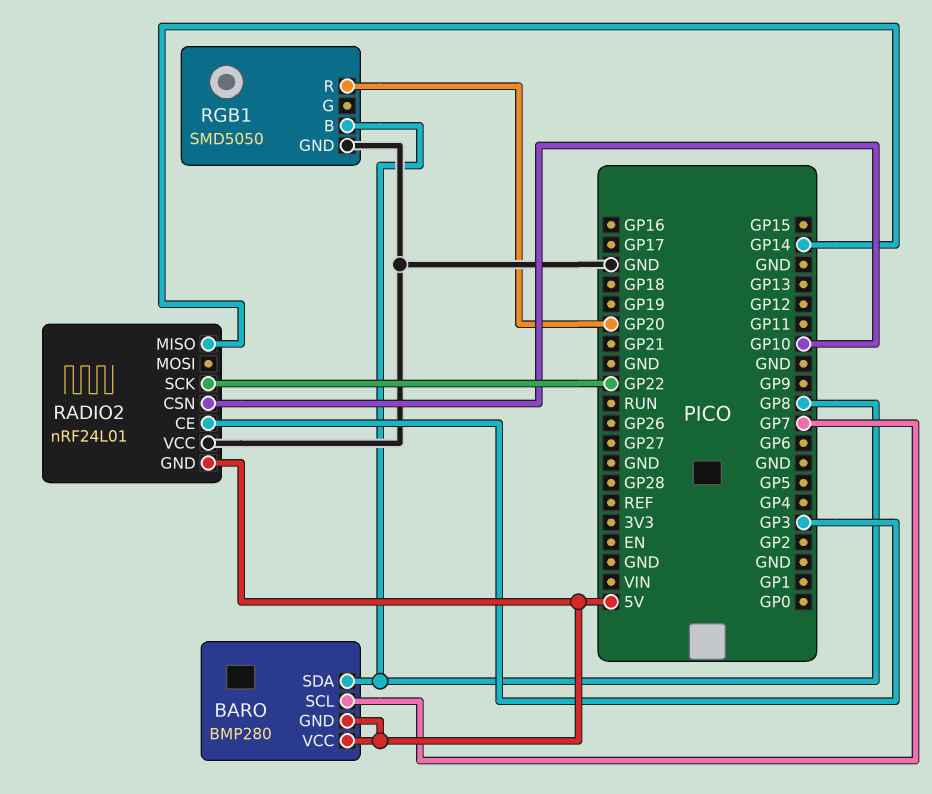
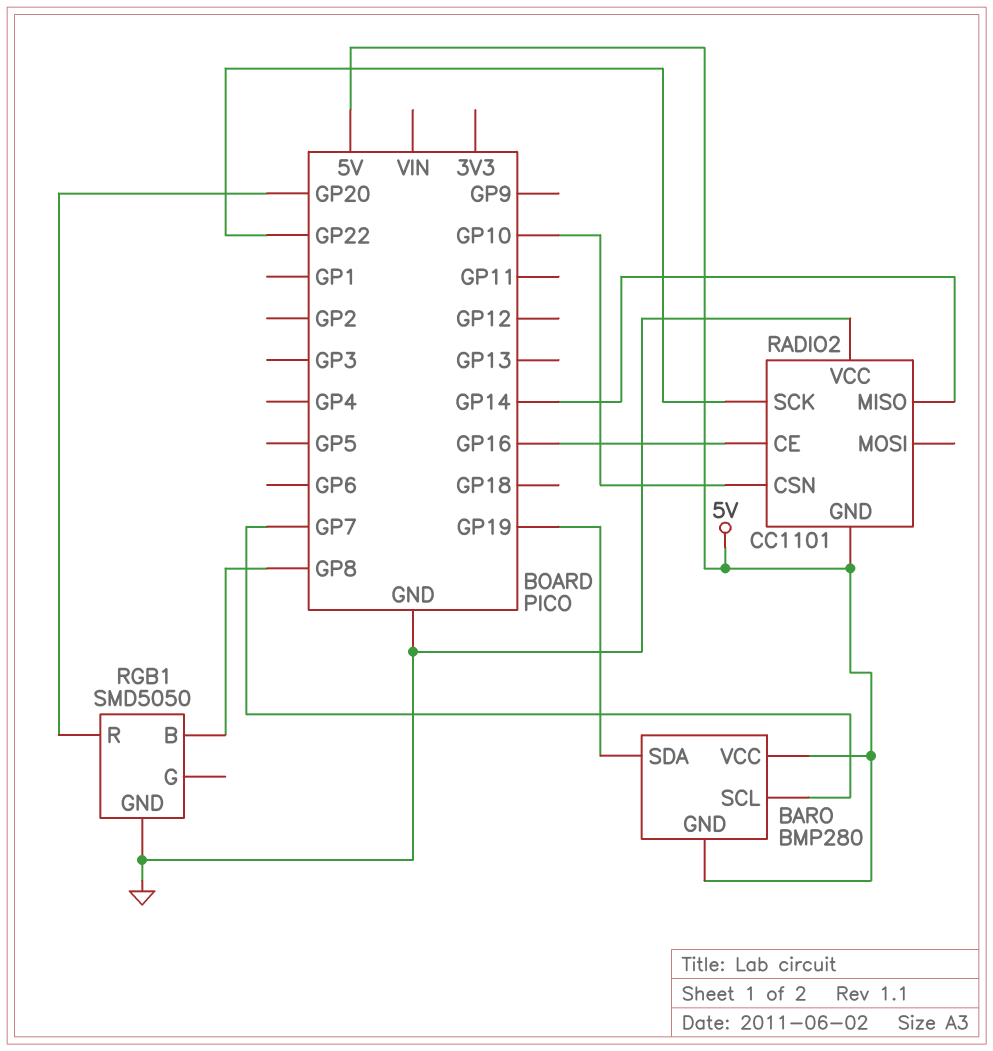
BARO pin SDA: GP8 -> GP19
RADIO2: nRF24L01 -> CC1101
RADIO2 pin CE: GP3 -> GP16

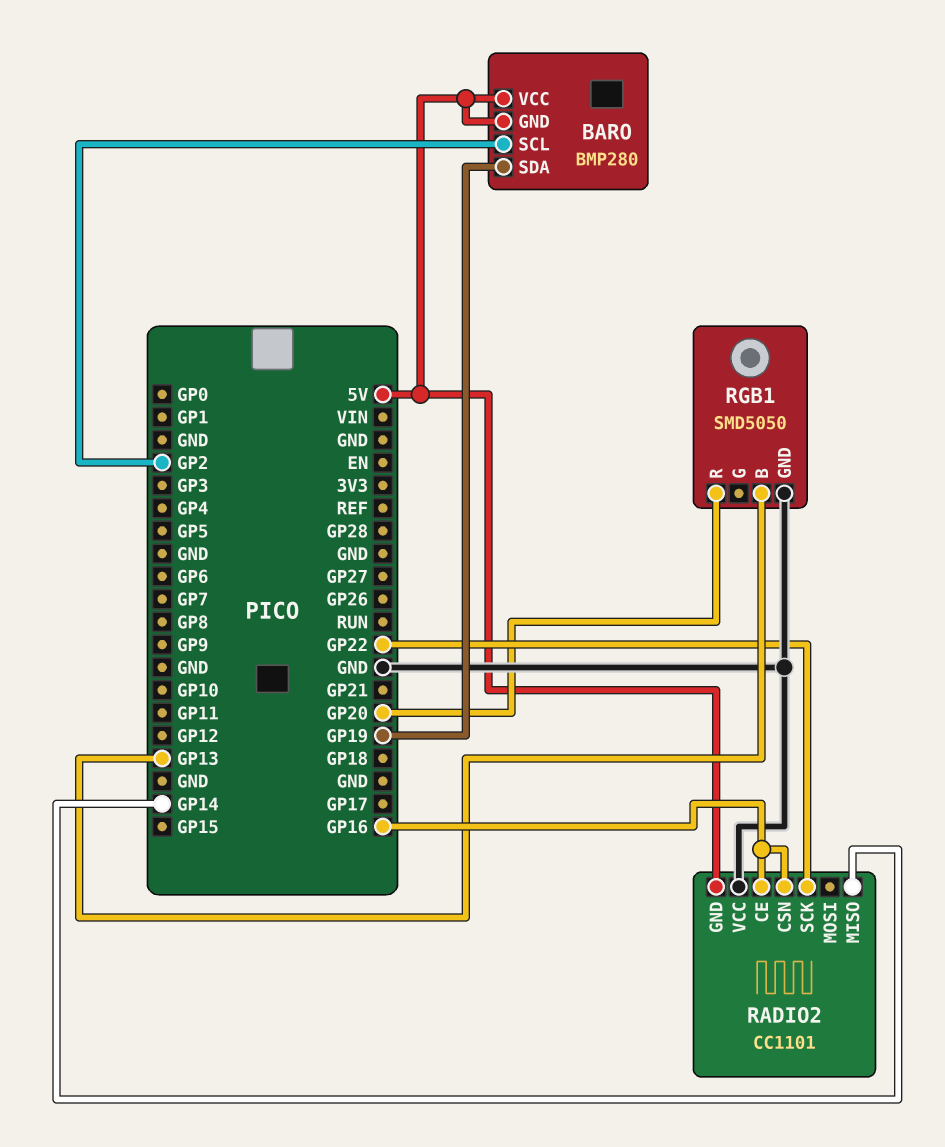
BARO pin SCL: GP7 -> GP2
RADIO2 pin CSN: GP10 -> GP16
RGB1 pin B: GP8 -> GP13

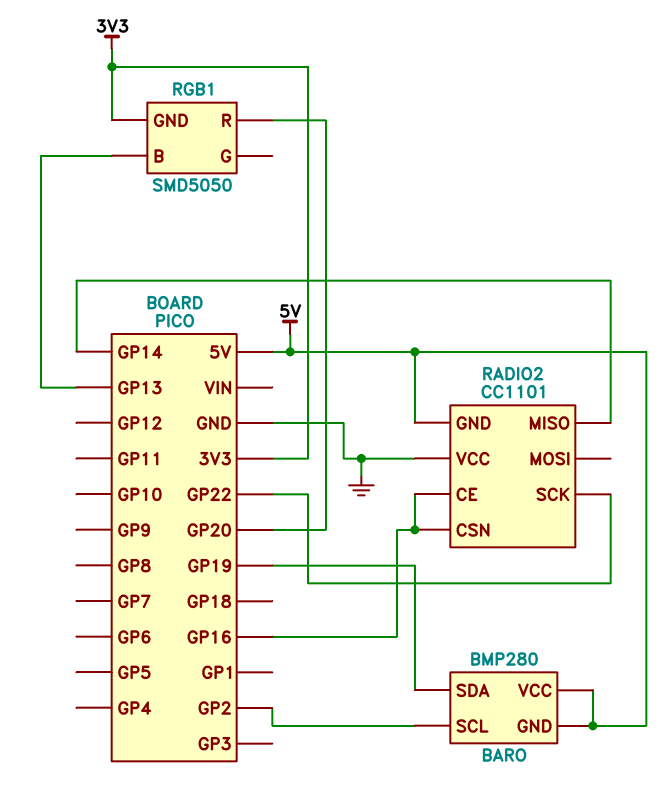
RGB1 pin GND: GND -> 3V3

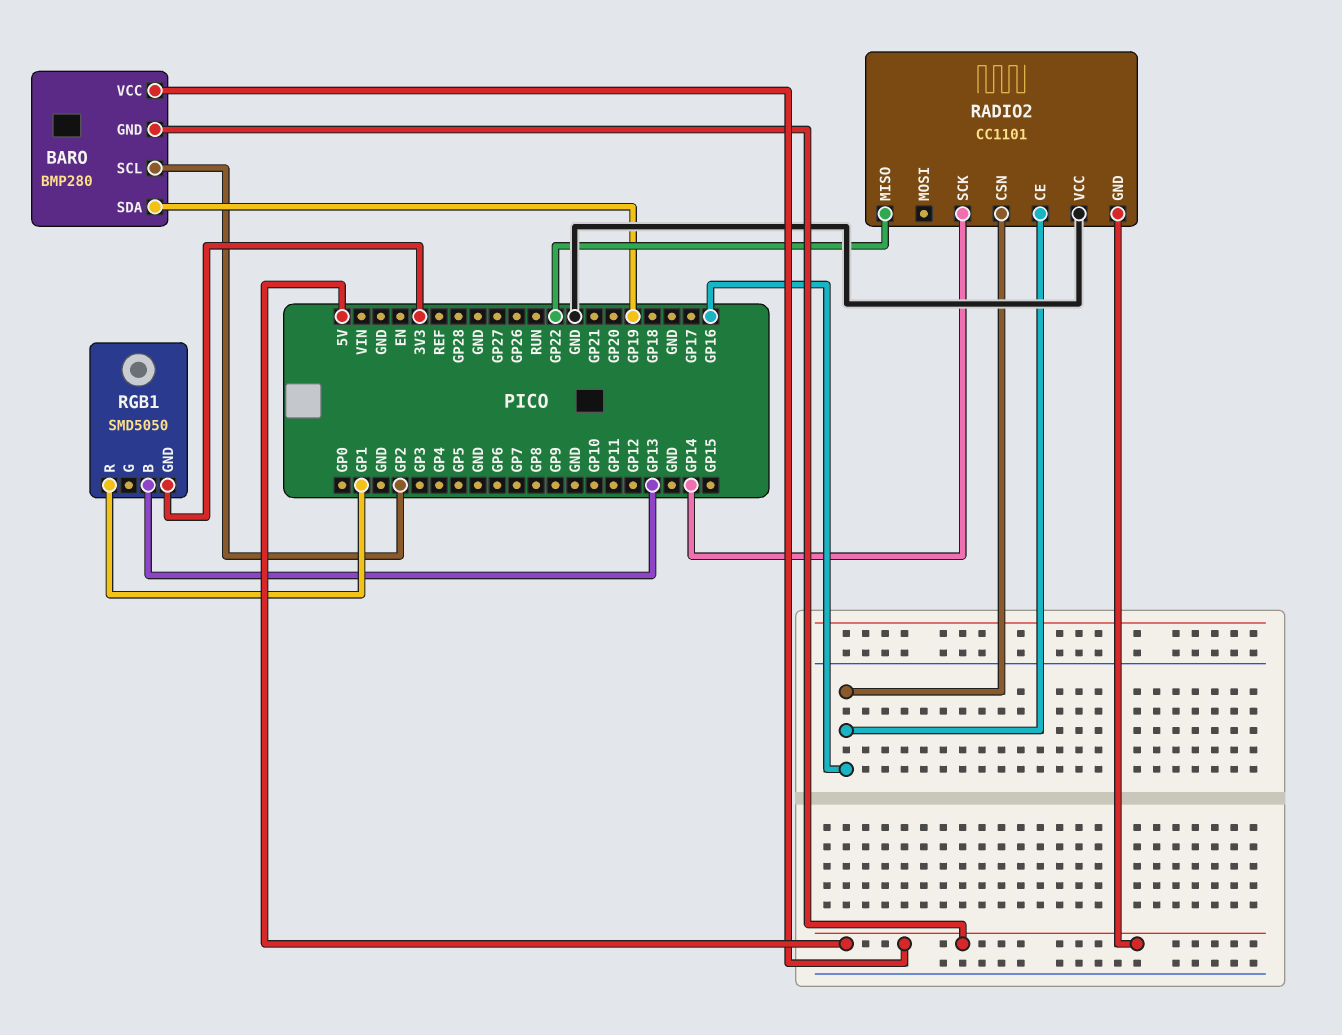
RADIO2 pin MISO: GP14 -> GP22
RADIO2 pin SCK: GP22 -> GP14
RGB1 pin R: GP20 -> GP1

